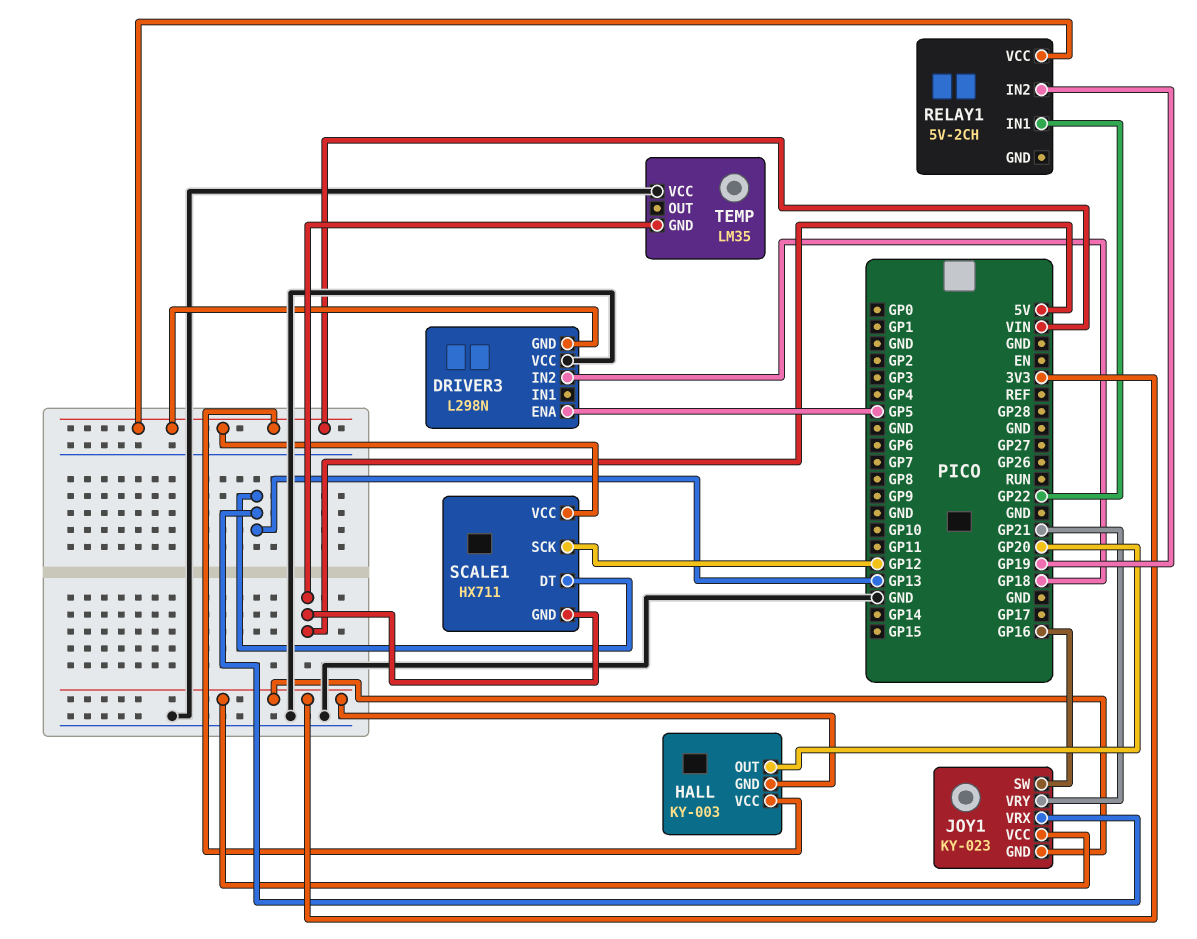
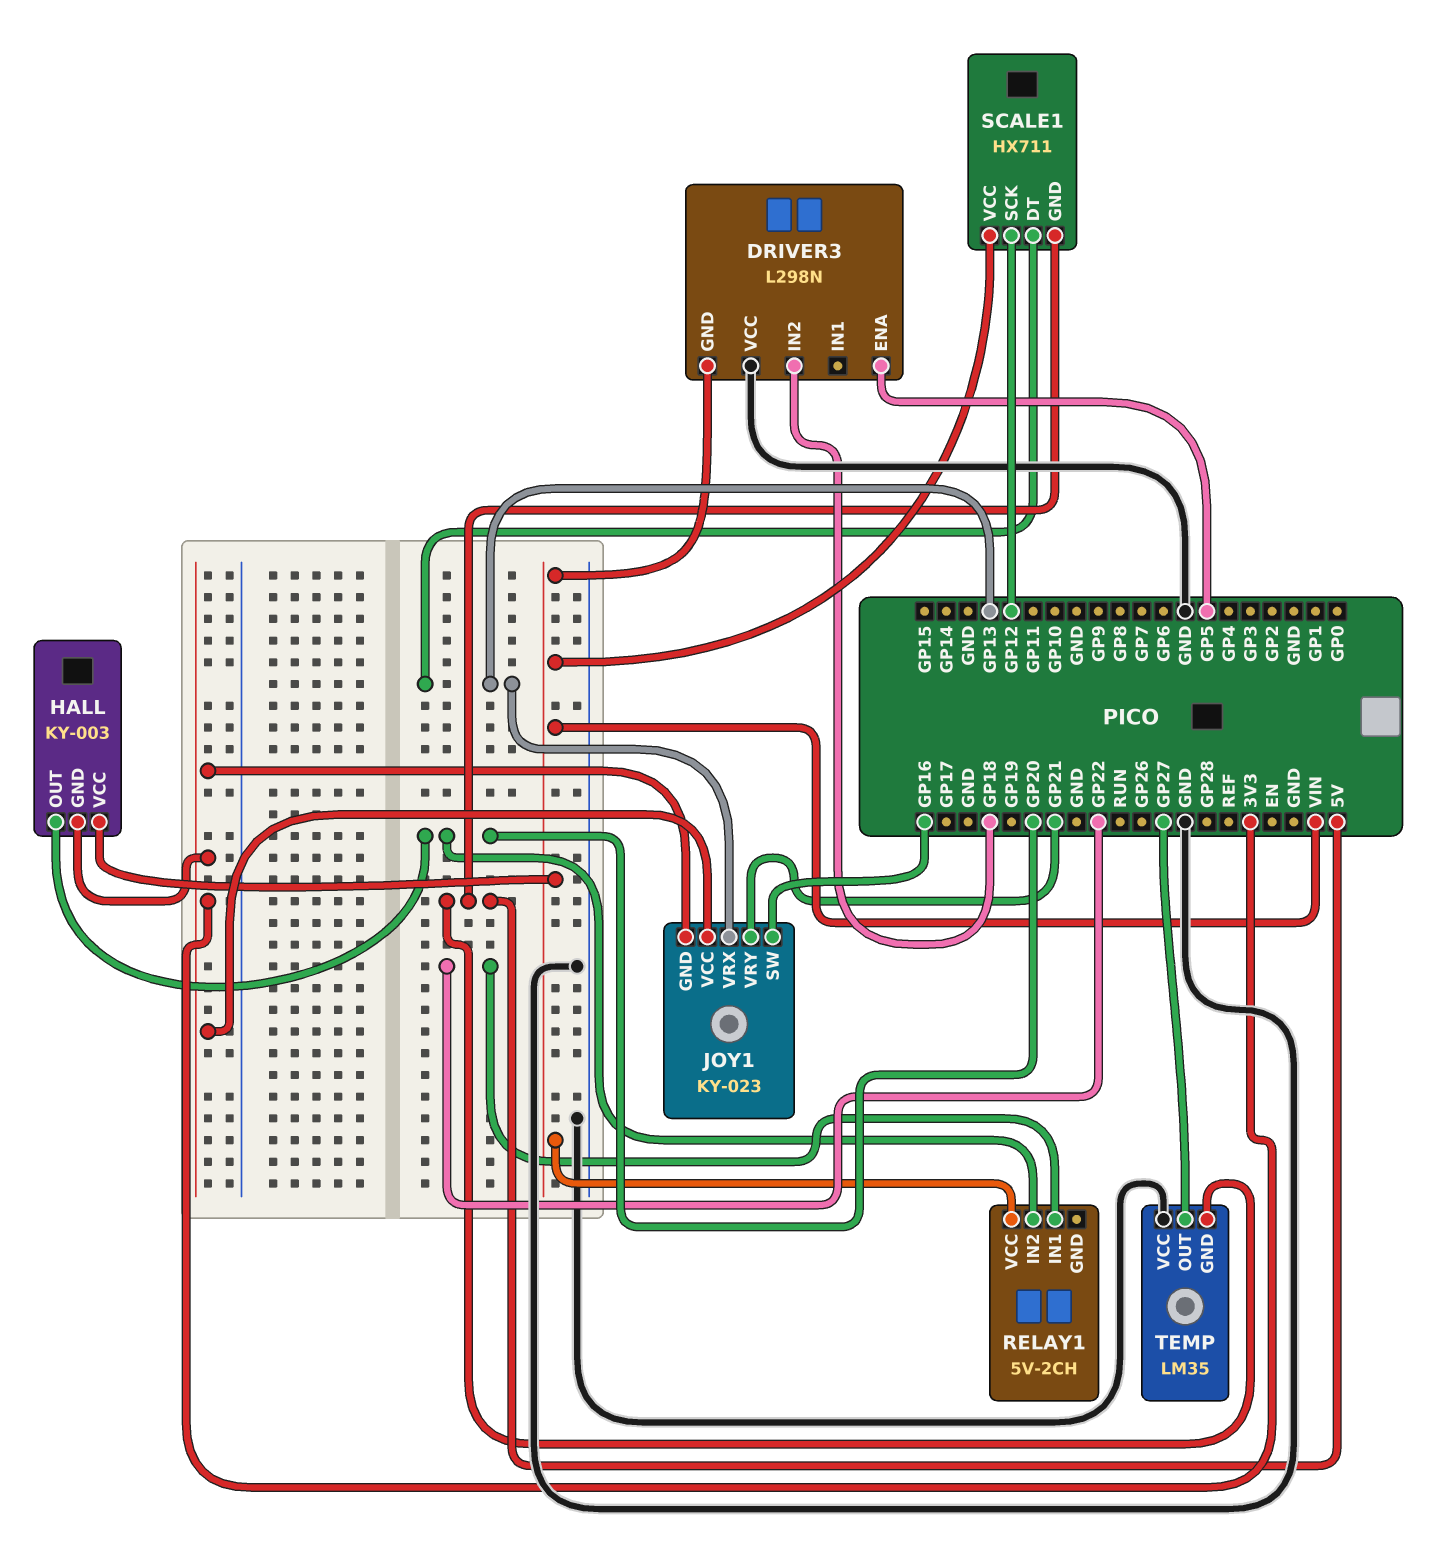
RELAY1 pin IN2: GP19 -> GP20
TEMP pin OUT: none -> GP27

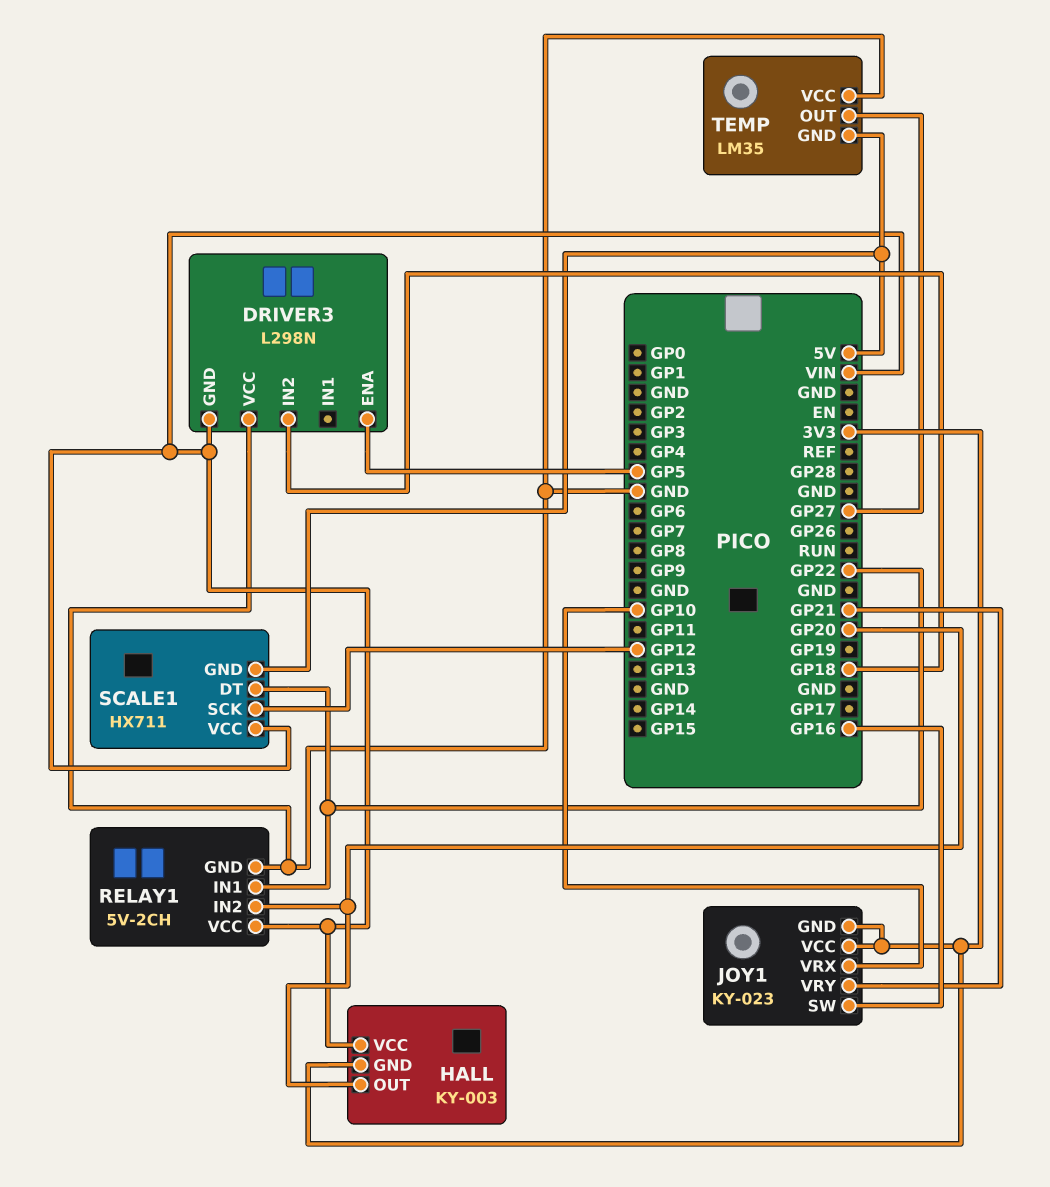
JOY1 pin VRX: GP13 -> GP10
RELAY1 pin GND: none -> GND
SCALE1 pin DT: GP13 -> GP22

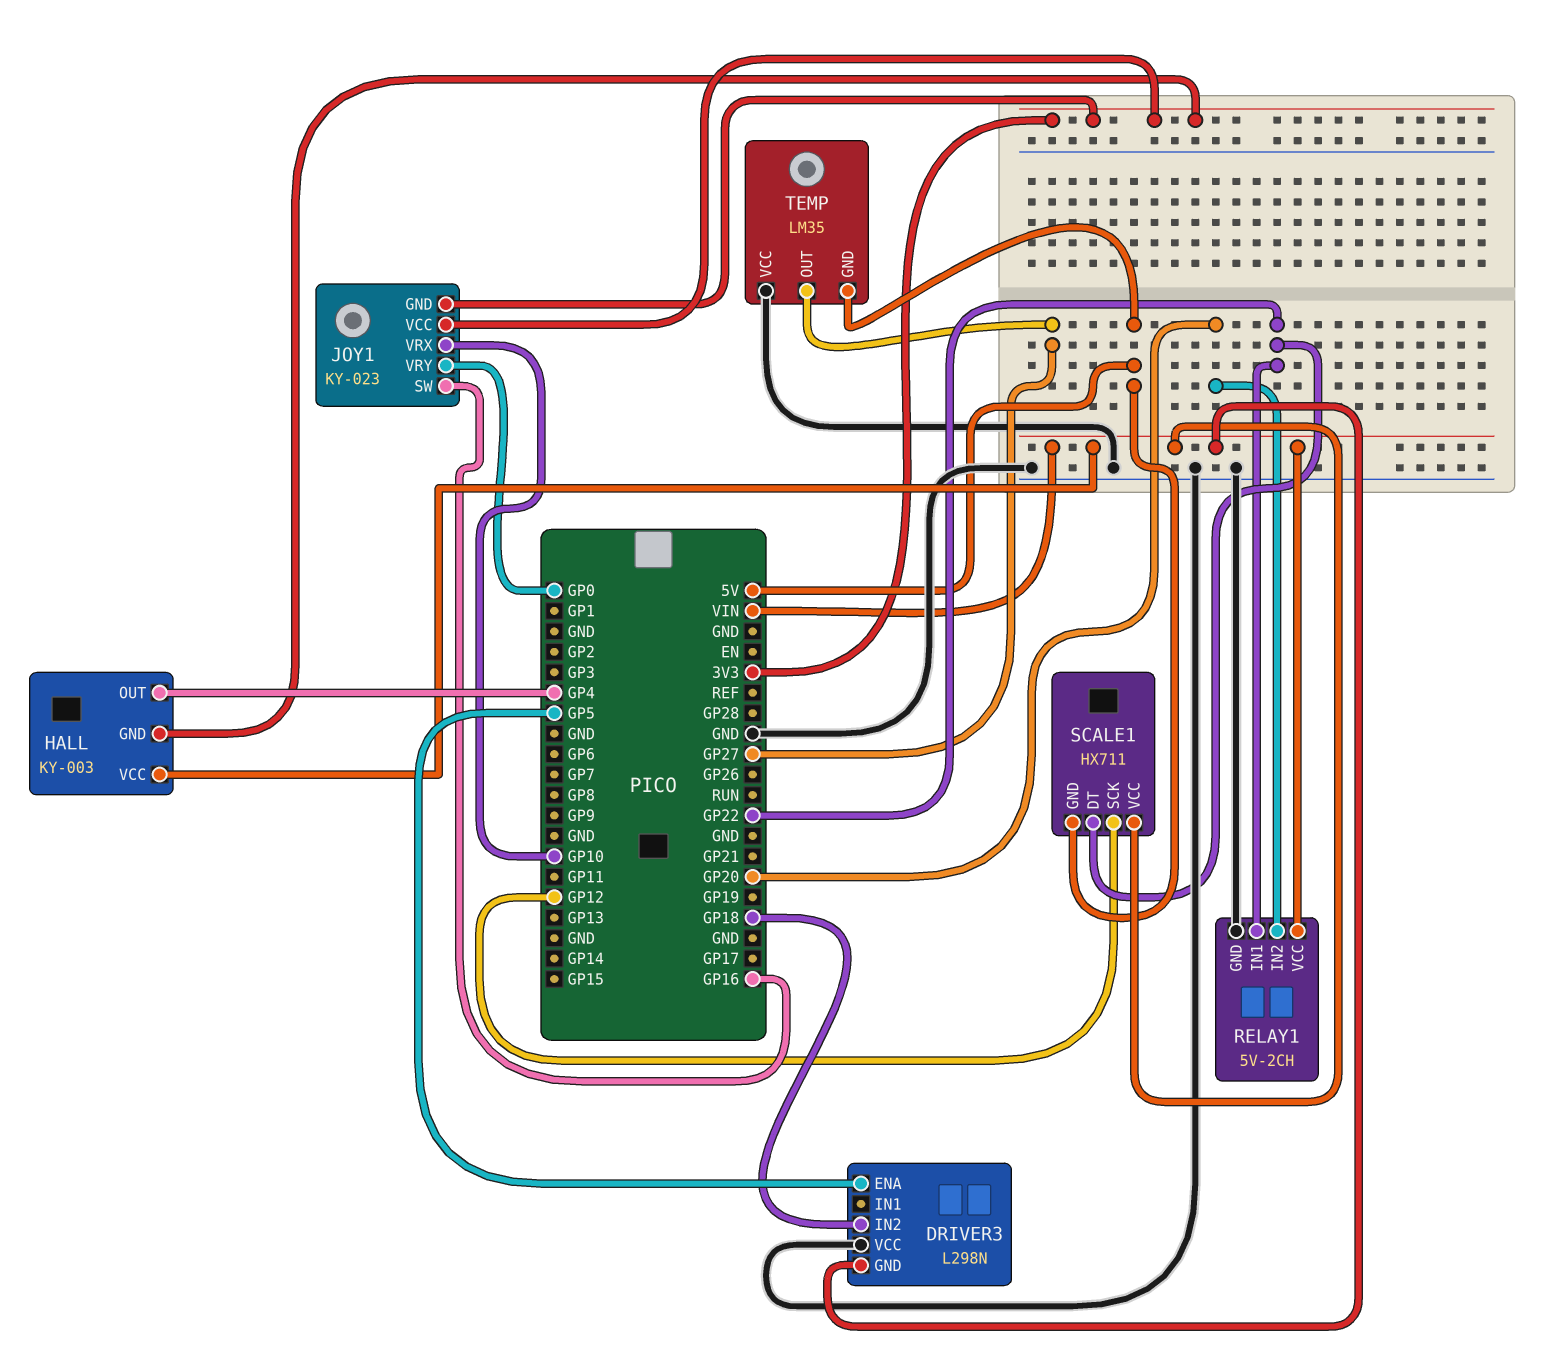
HALL pin OUT: GP20 -> GP4
JOY1 pin VRY: GP21 -> GP0

